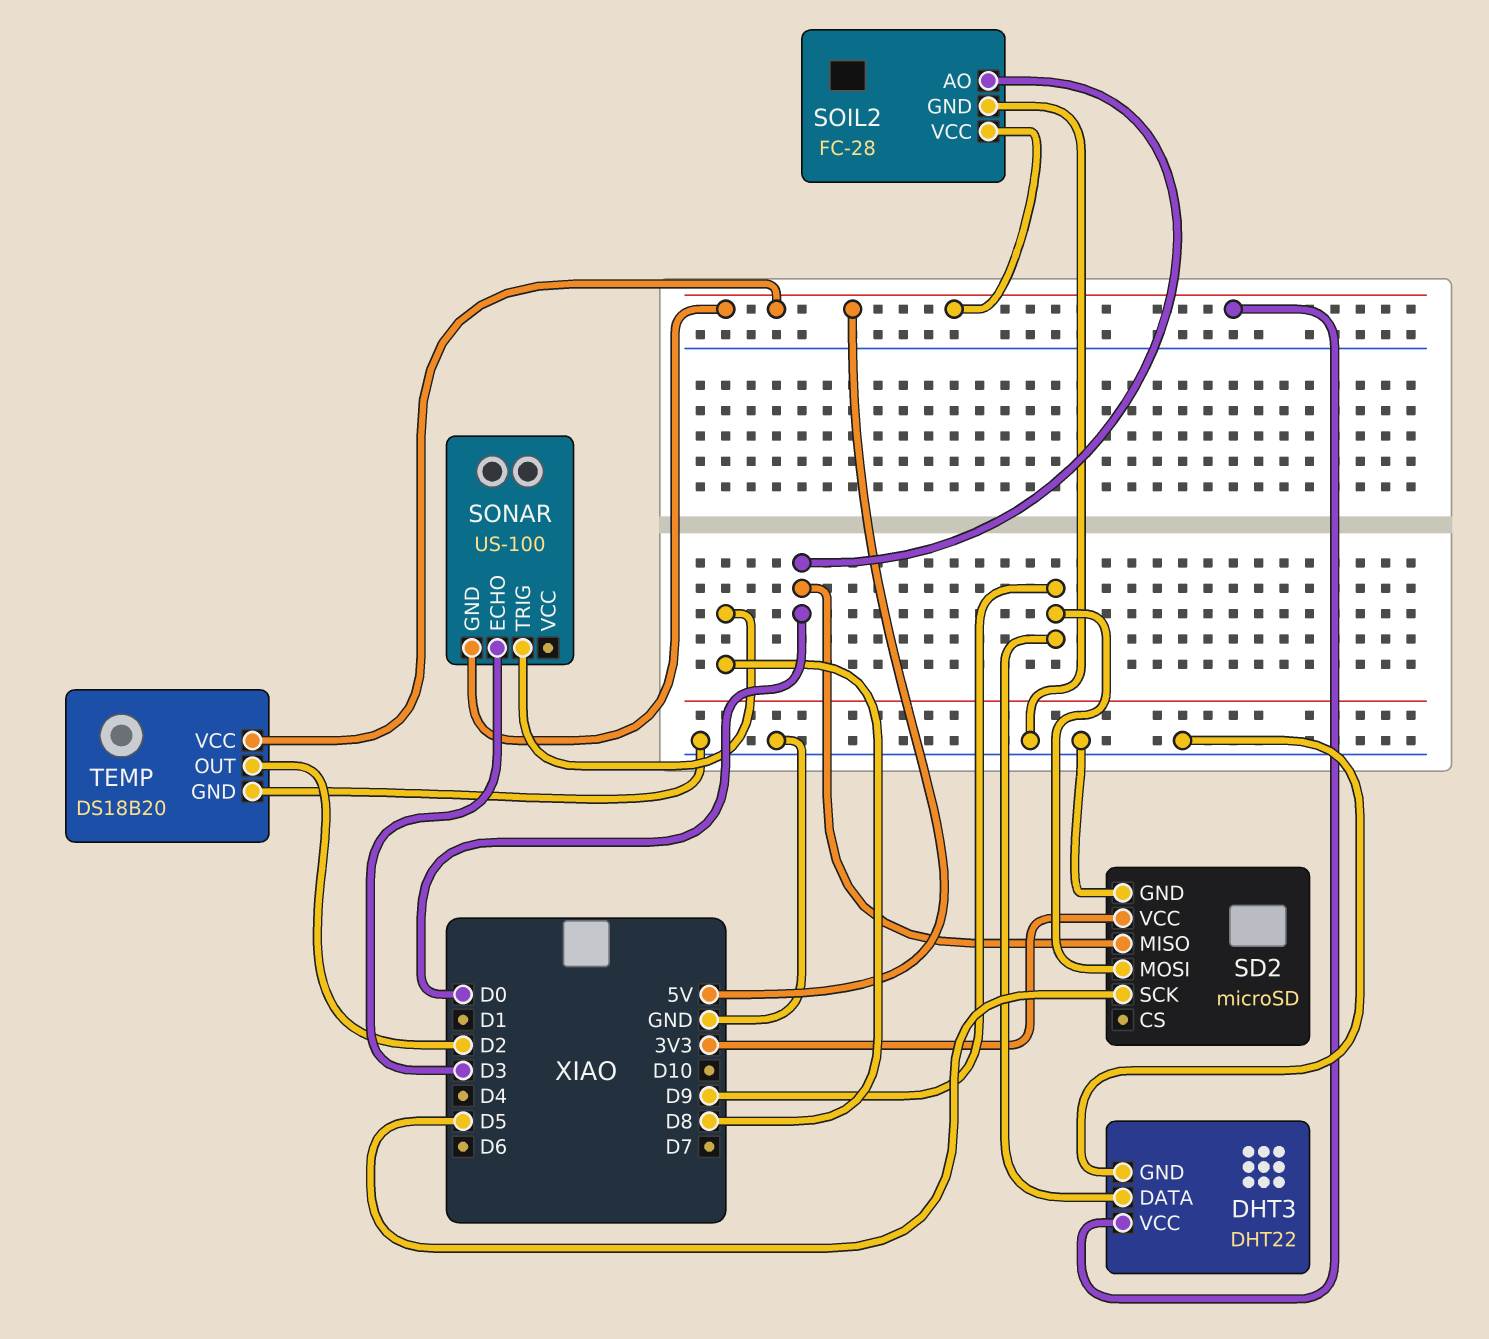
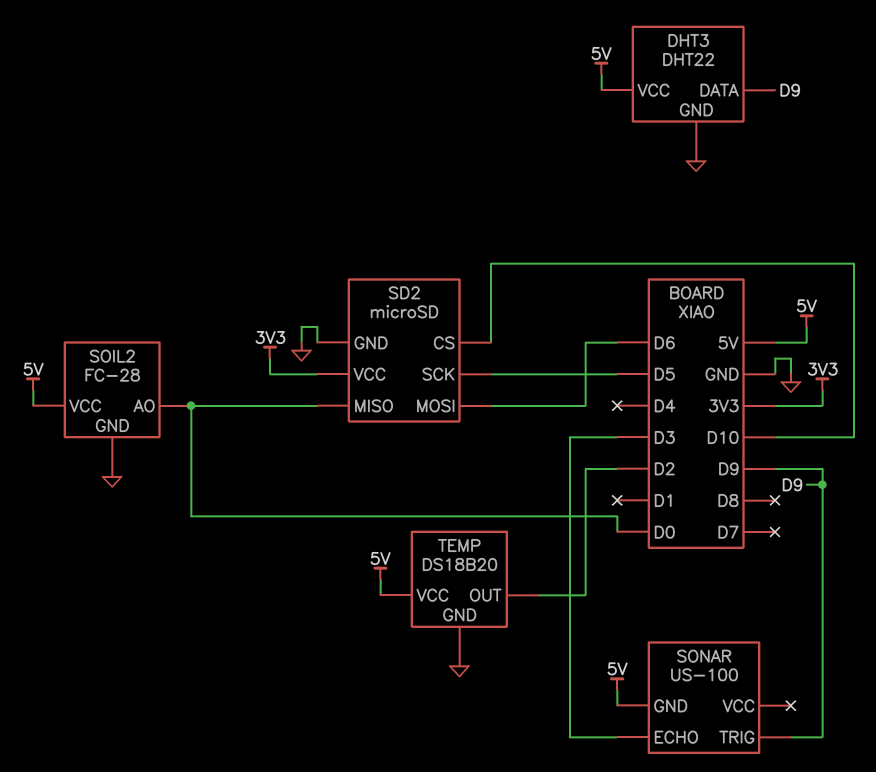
SD2 pin CS: none -> D10
SD2 pin MOSI: D9 -> D6
SONAR pin TRIG: D8 -> D9

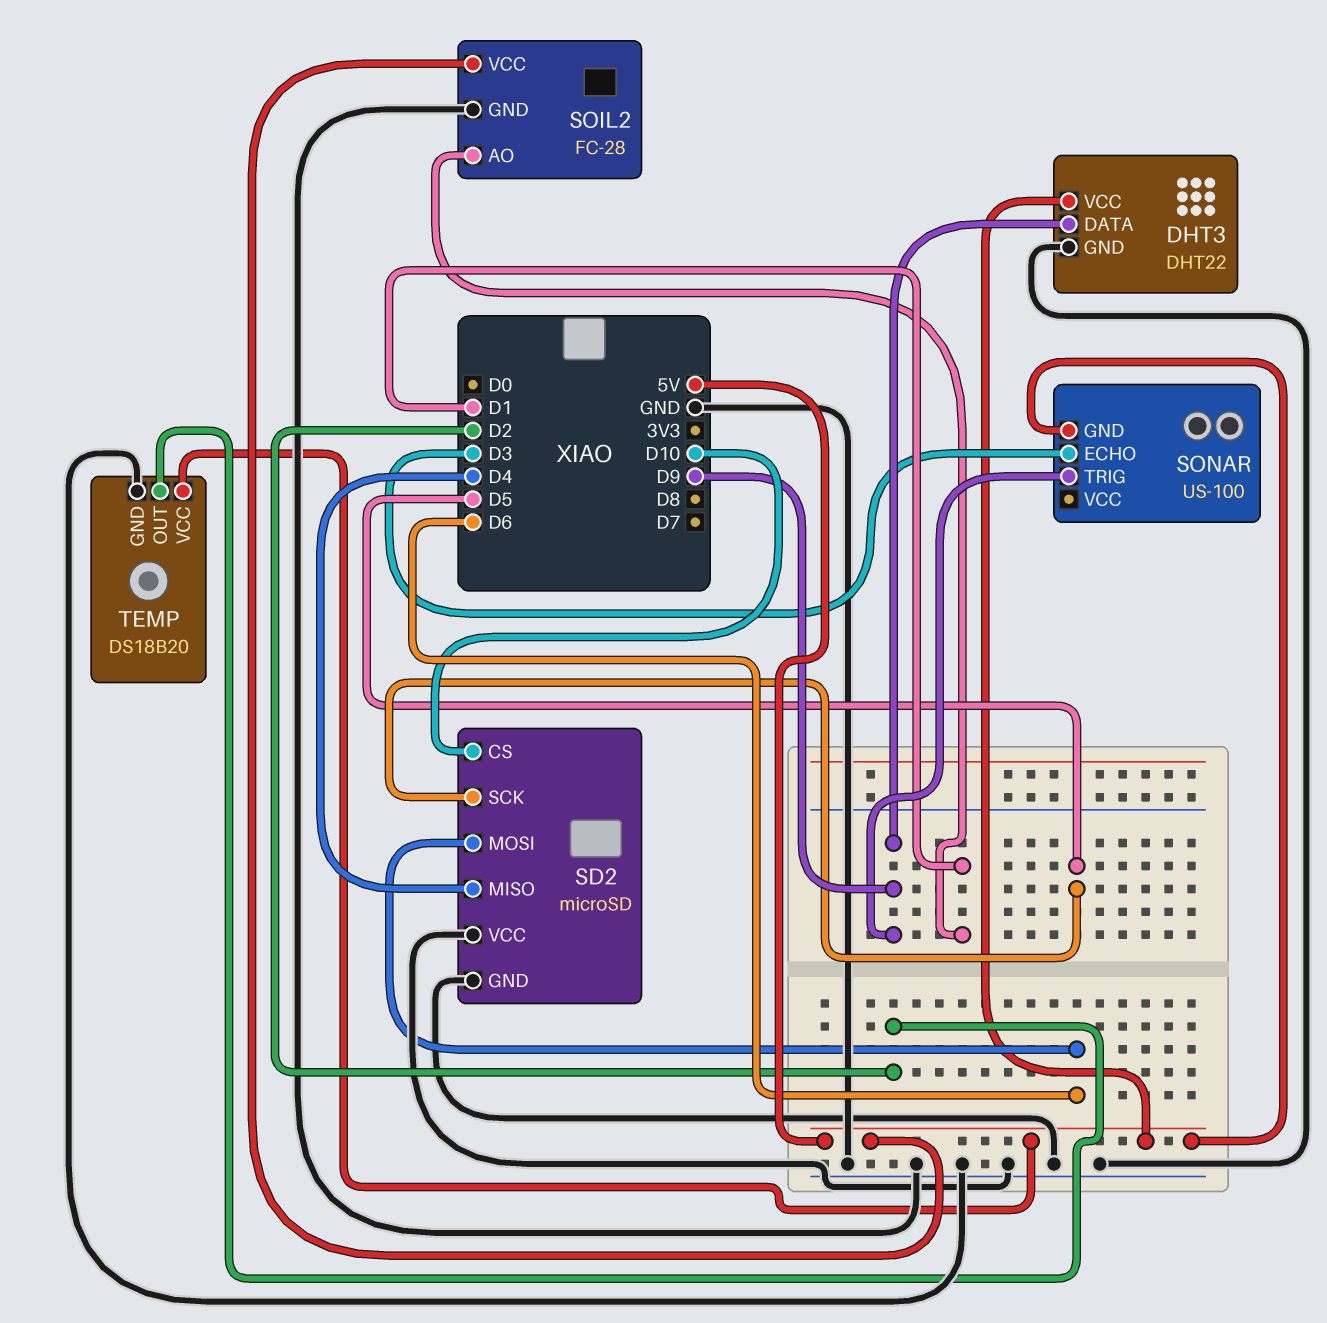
SD2 pin MISO: D0 -> D4
SD2 pin VCC: 3V3 -> GND
SOIL2 pin AO: D0 -> D1

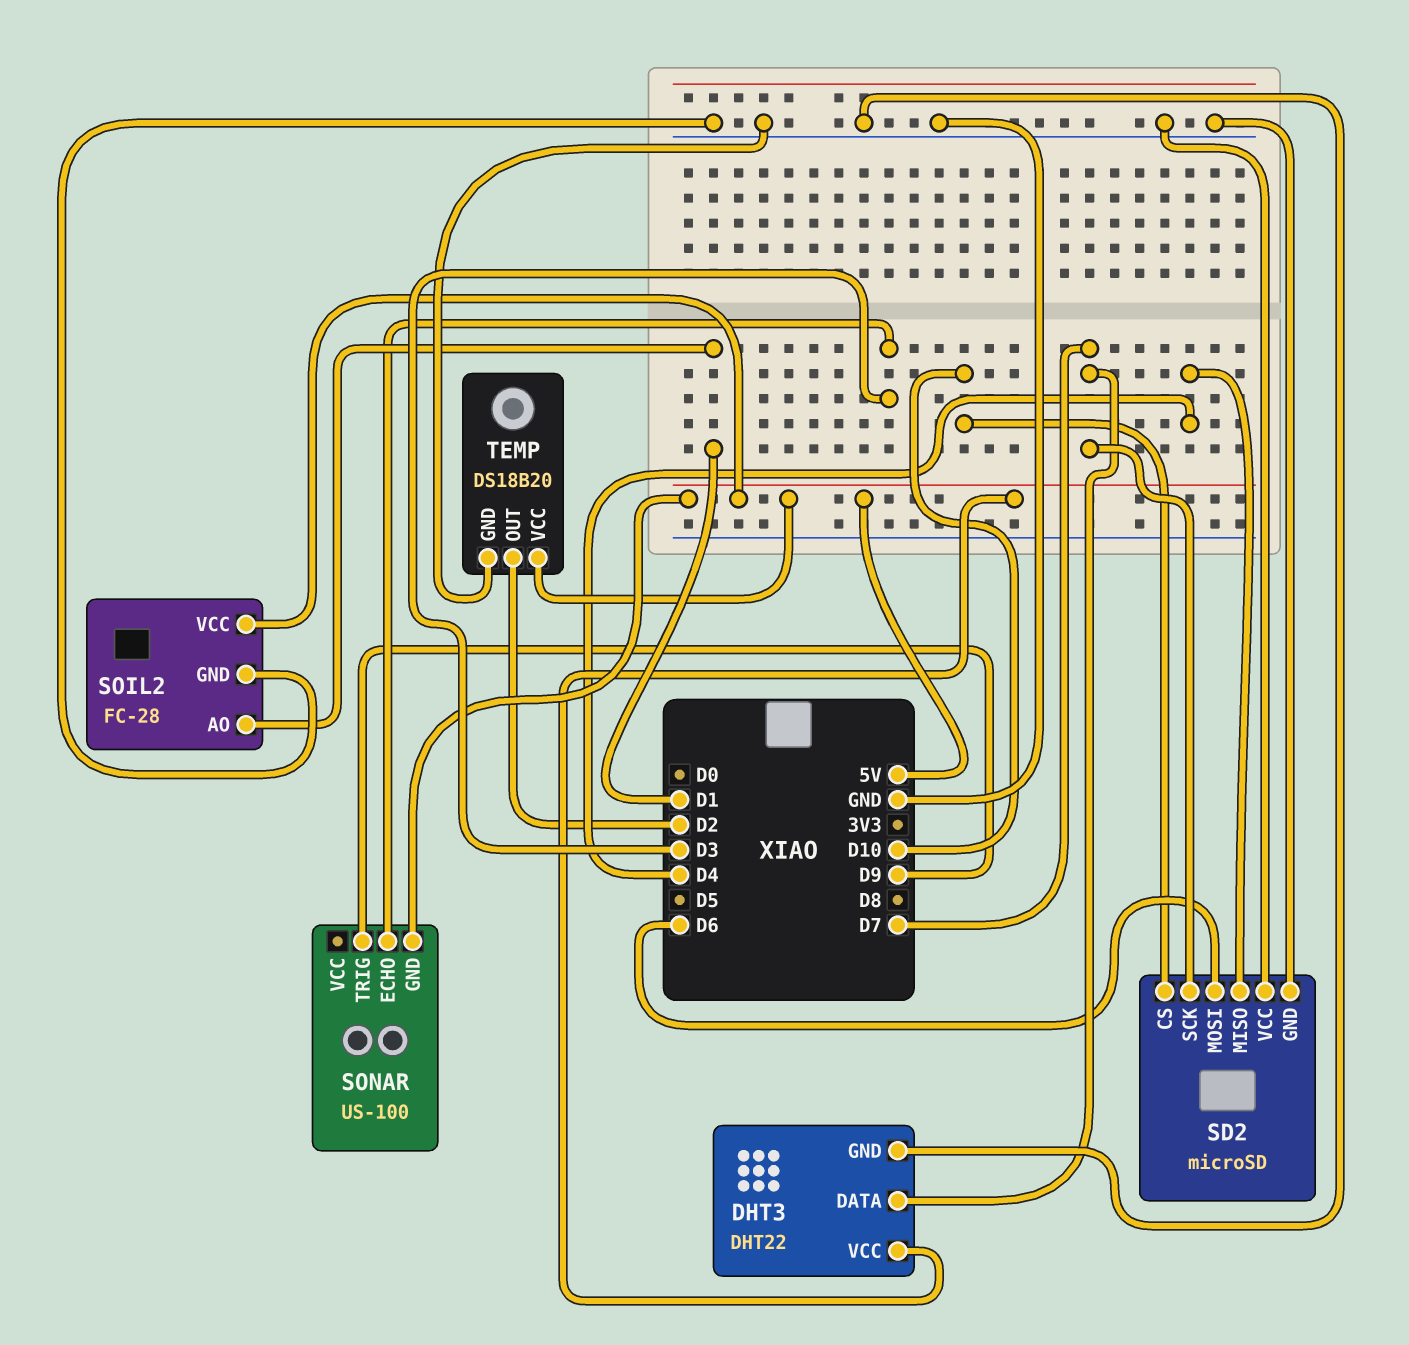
DHT3 pin DATA: D9 -> D7
SD2 pin SCK: D5 -> D7

